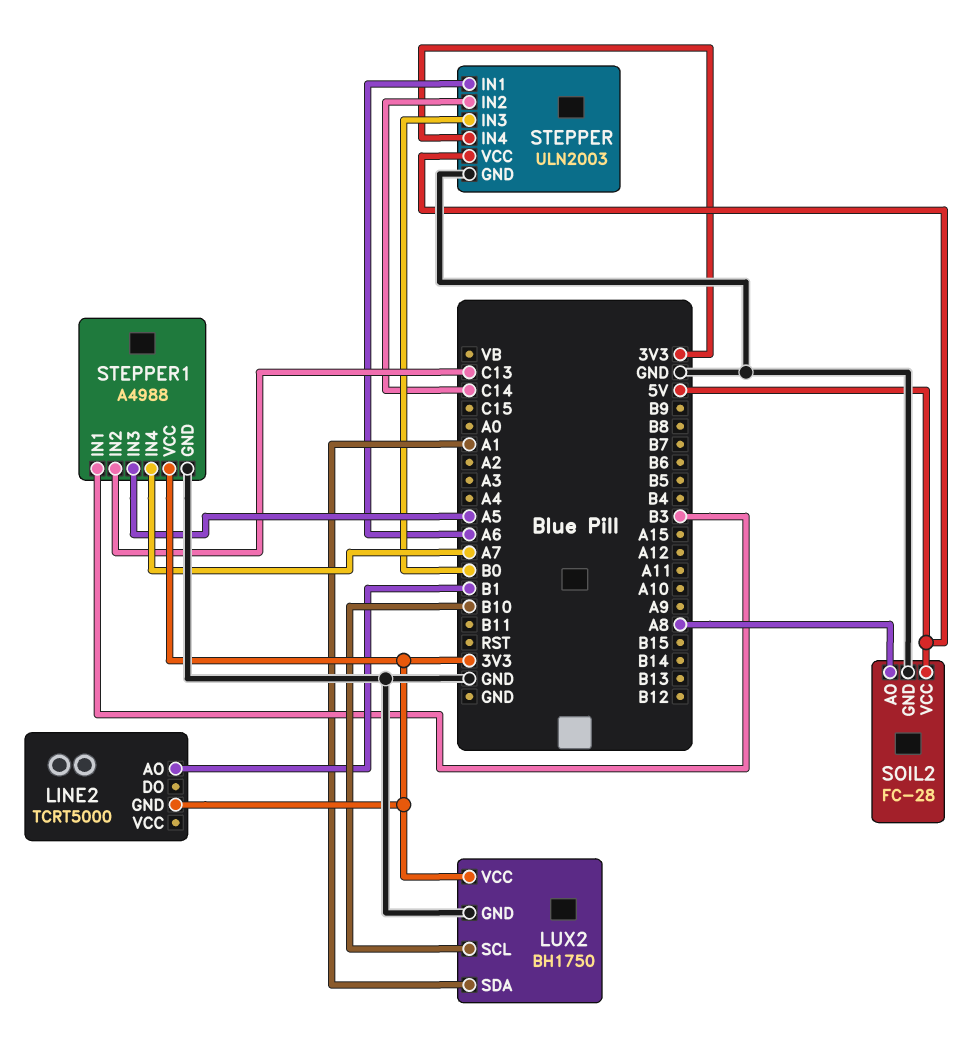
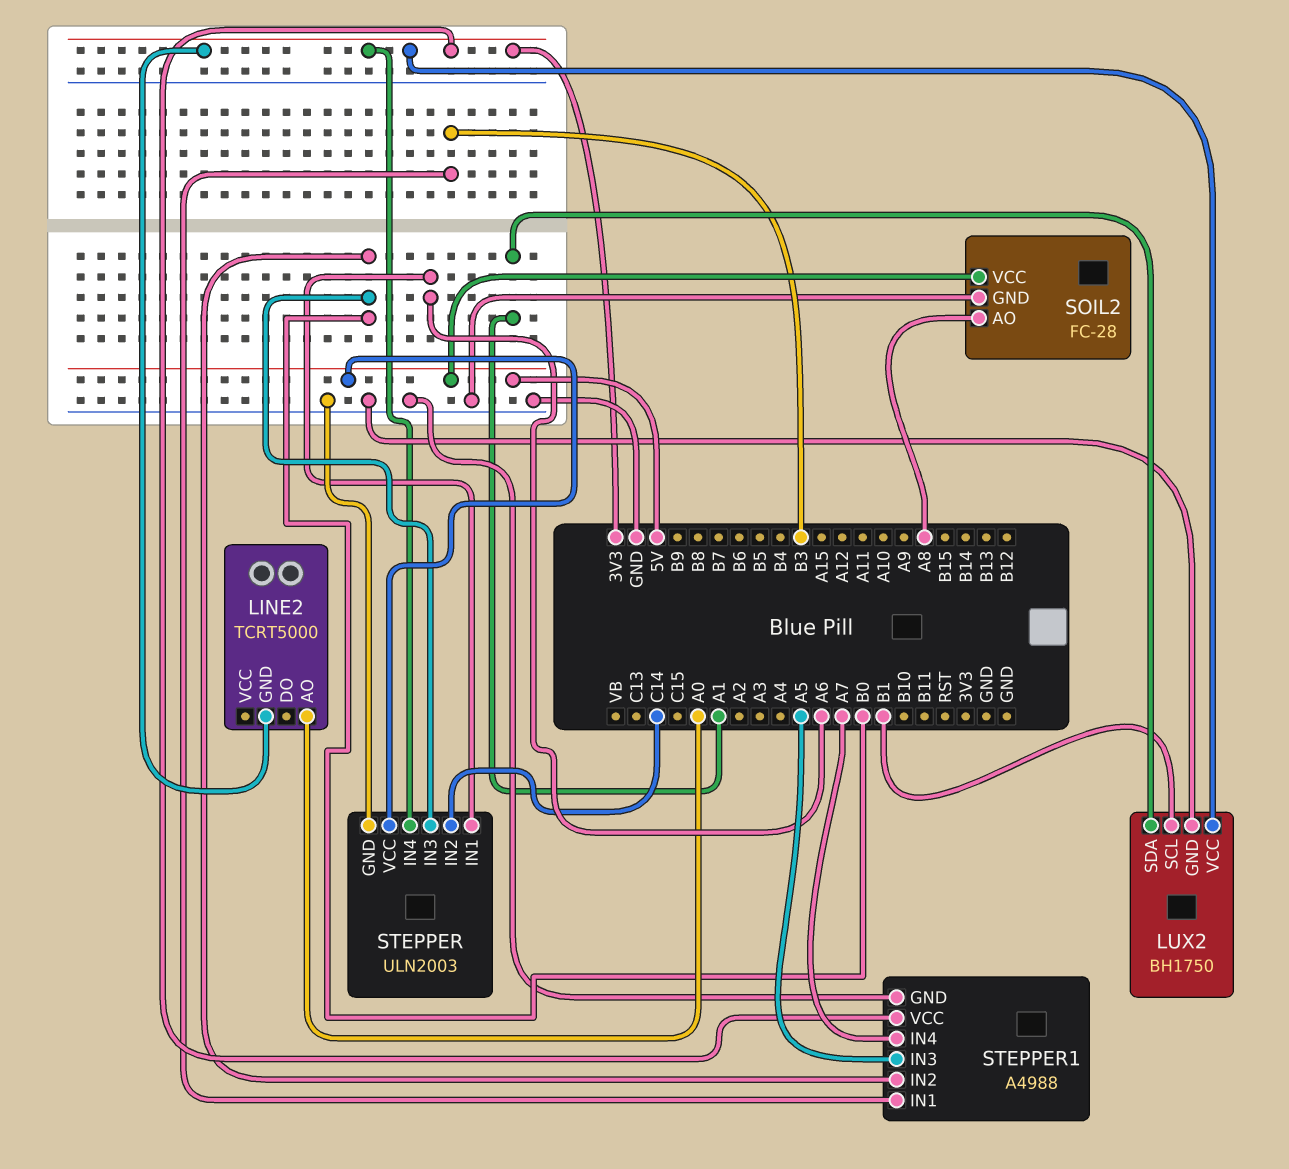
LINE2 pin AO: B1 -> A0
LUX2 pin SCL: B10 -> B1
STEPPER1 pin IN2: C13 -> B0

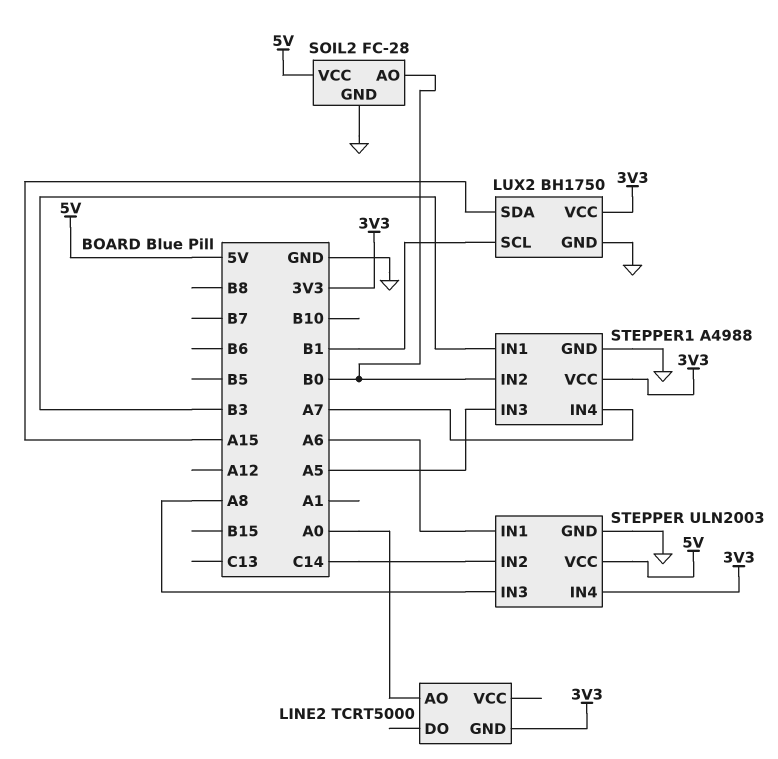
LUX2 pin SDA: A1 -> A15
SOIL2 pin AO: A8 -> B0
STEPPER pin IN3: B0 -> A8

